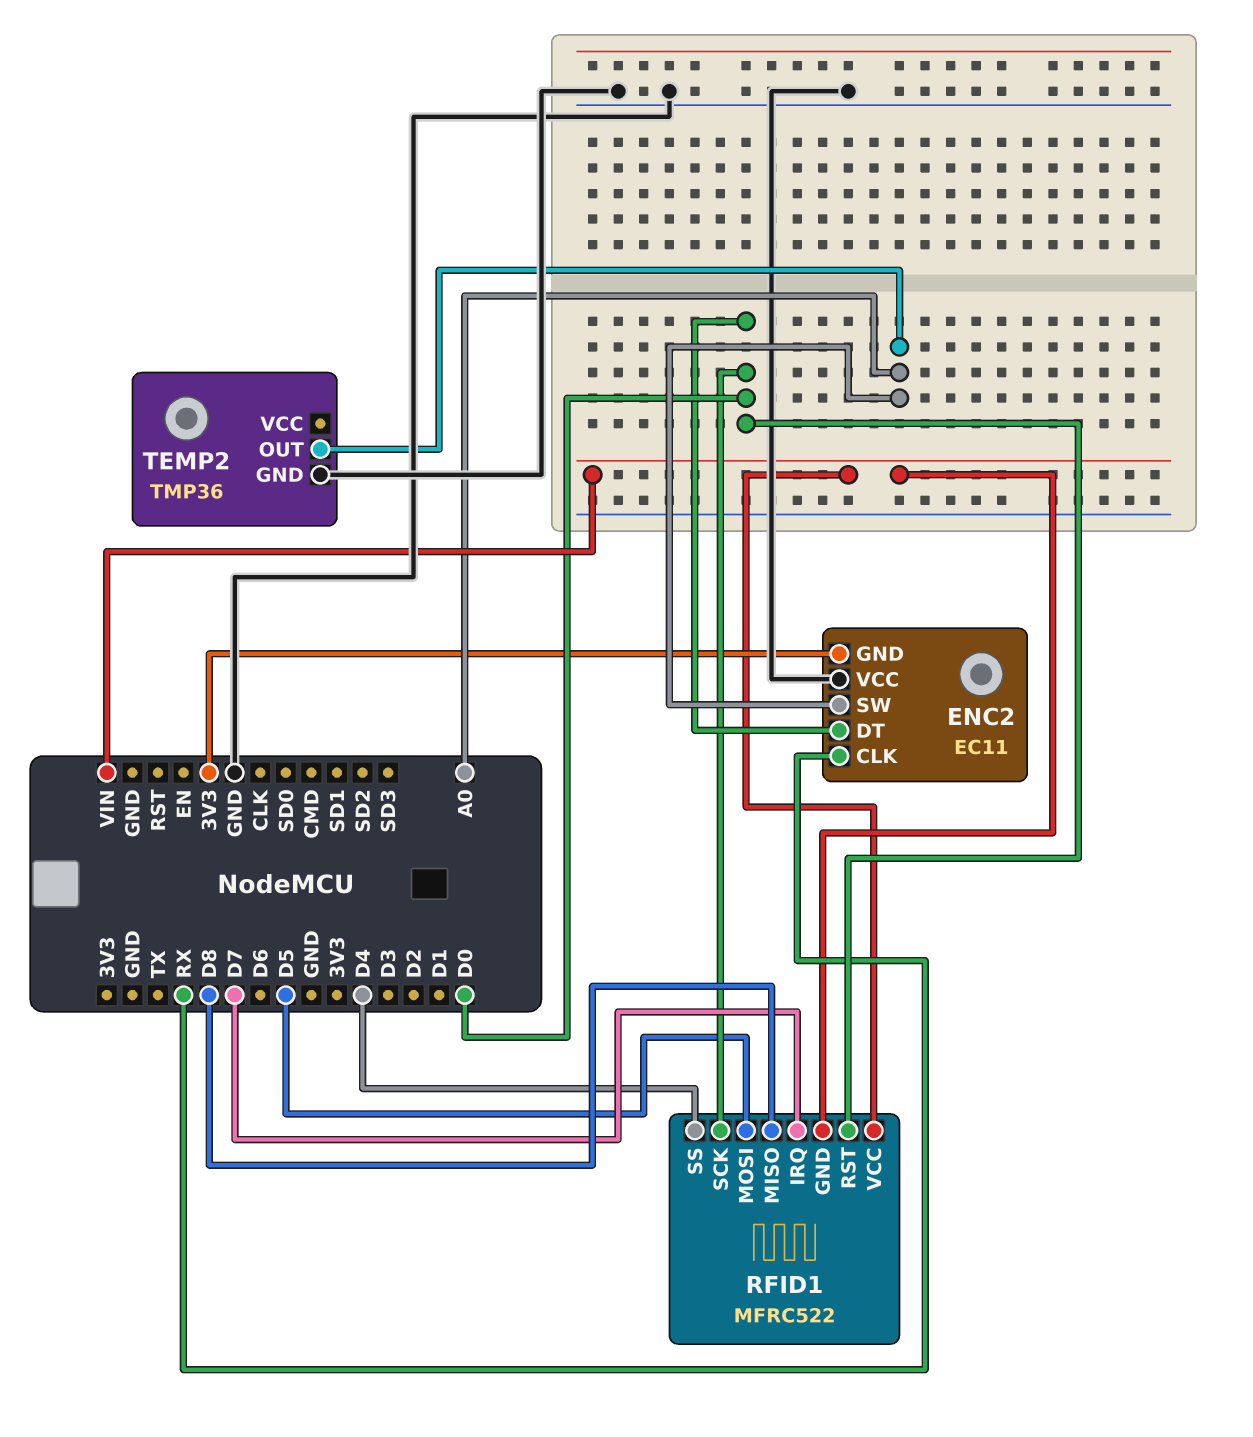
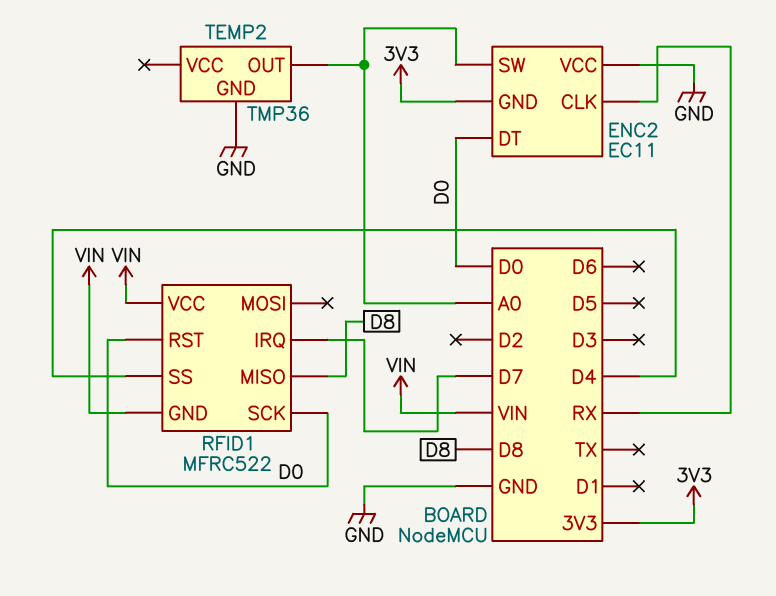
RFID1 pin MOSI: D5 -> none

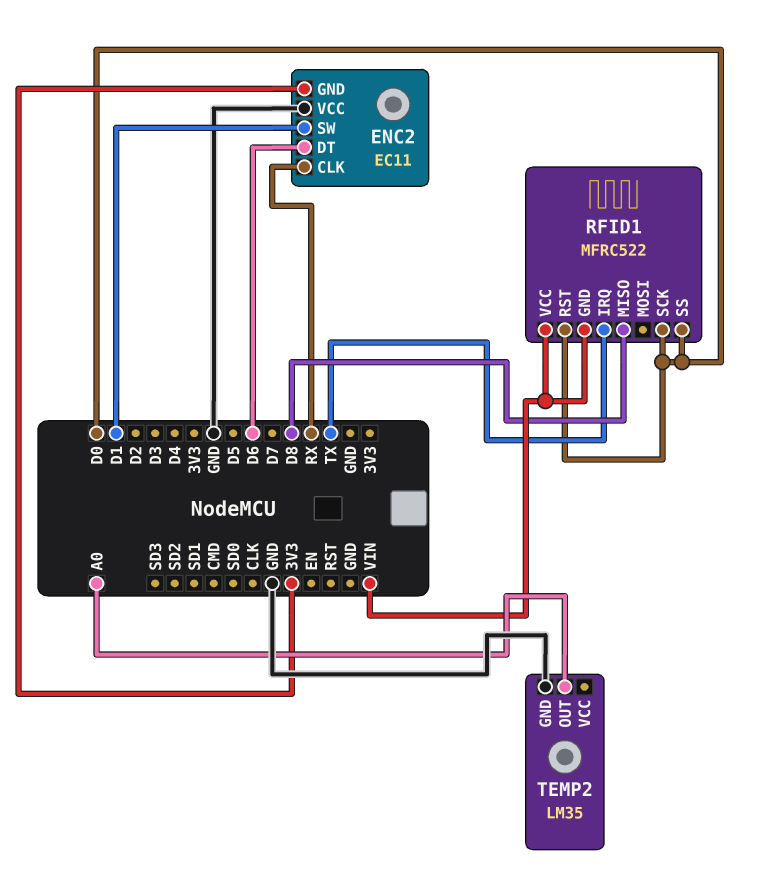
ENC2 pin DT: D0 -> D6
ENC2 pin SW: A0 -> D1
RFID1 pin IRQ: D7 -> TX
RFID1 pin SS: D4 -> D0
TEMP2: TMP36 -> LM35

